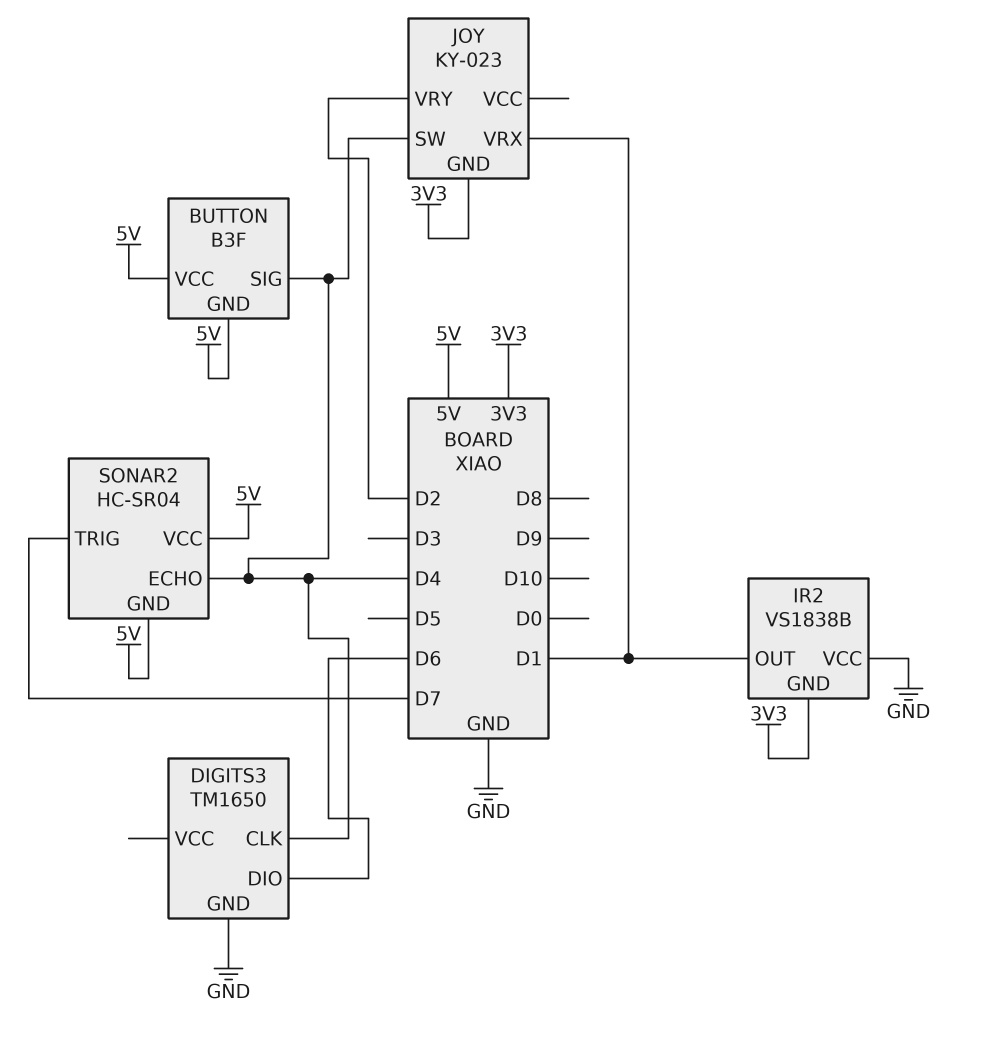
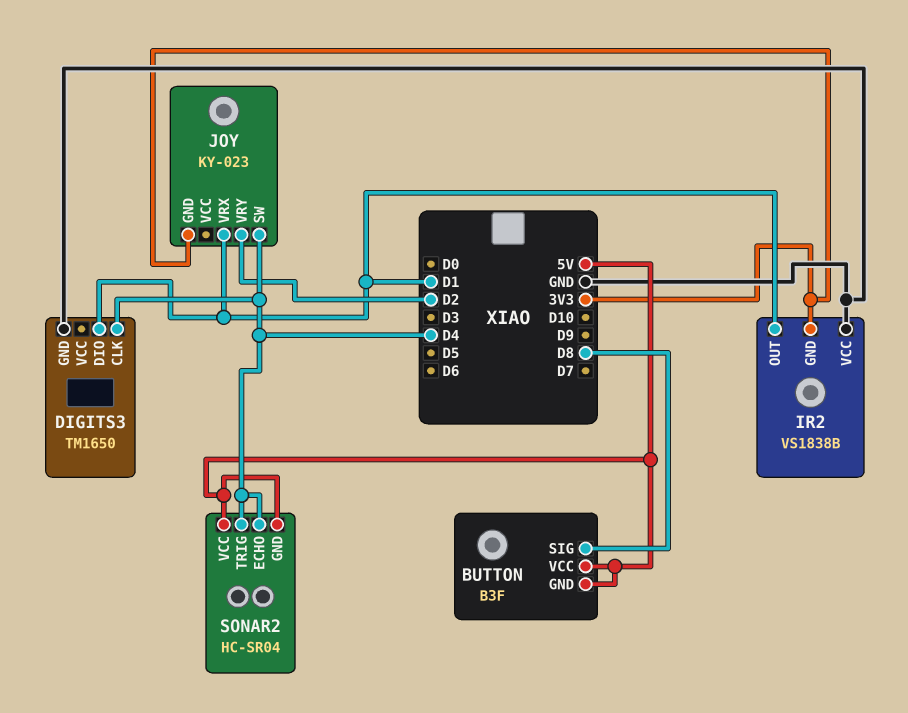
BUTTON pin SIG: D4 -> D8
DIGITS3 pin DIO: D6 -> D1
SONAR2 pin TRIG: D7 -> D4

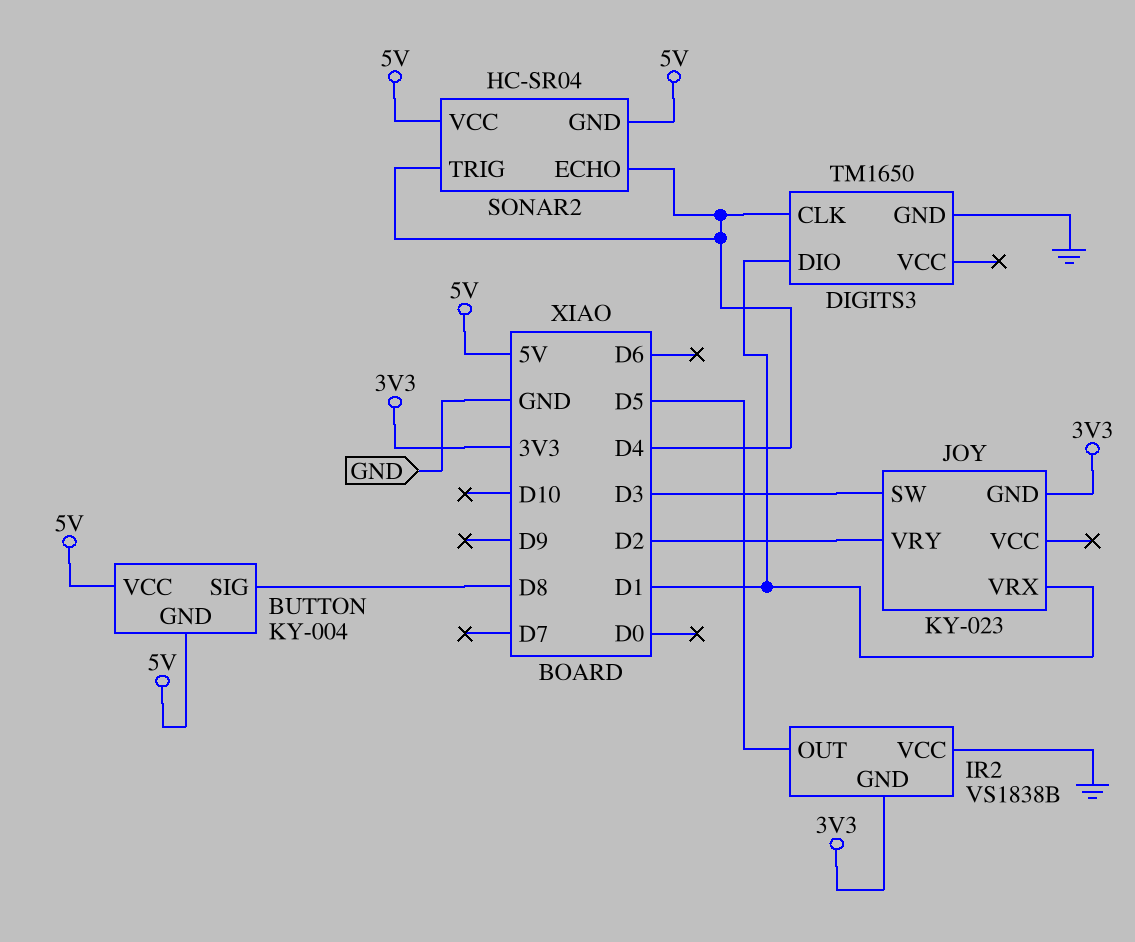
BUTTON: B3F -> KY-004
IR2 pin OUT: D1 -> D5
JOY pin SW: D4 -> D3

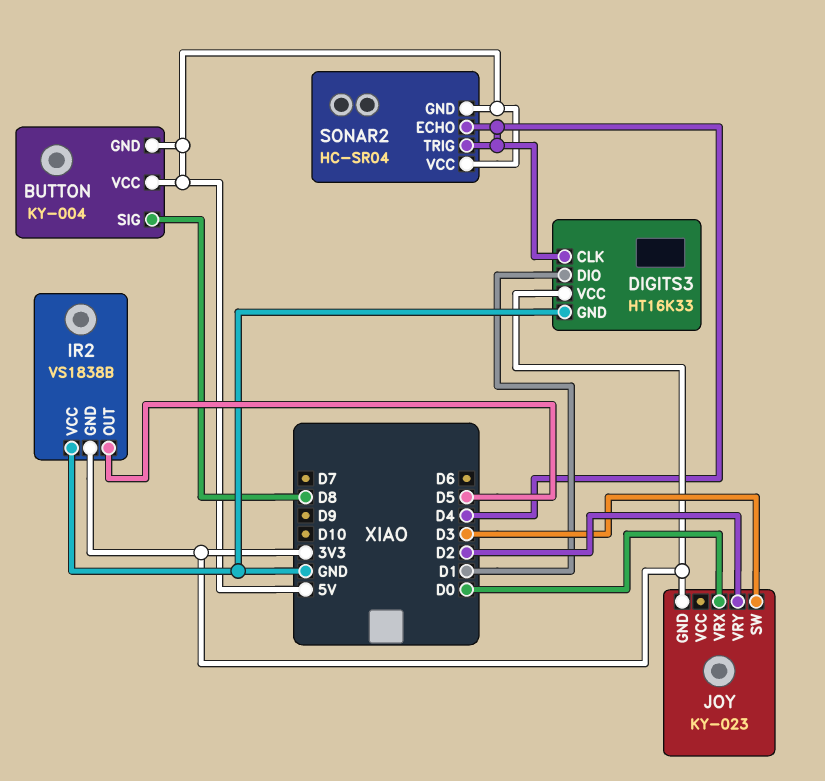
DIGITS3: TM1650 -> HT16K33
DIGITS3 pin VCC: none -> 3V3
JOY pin VRX: D1 -> D0

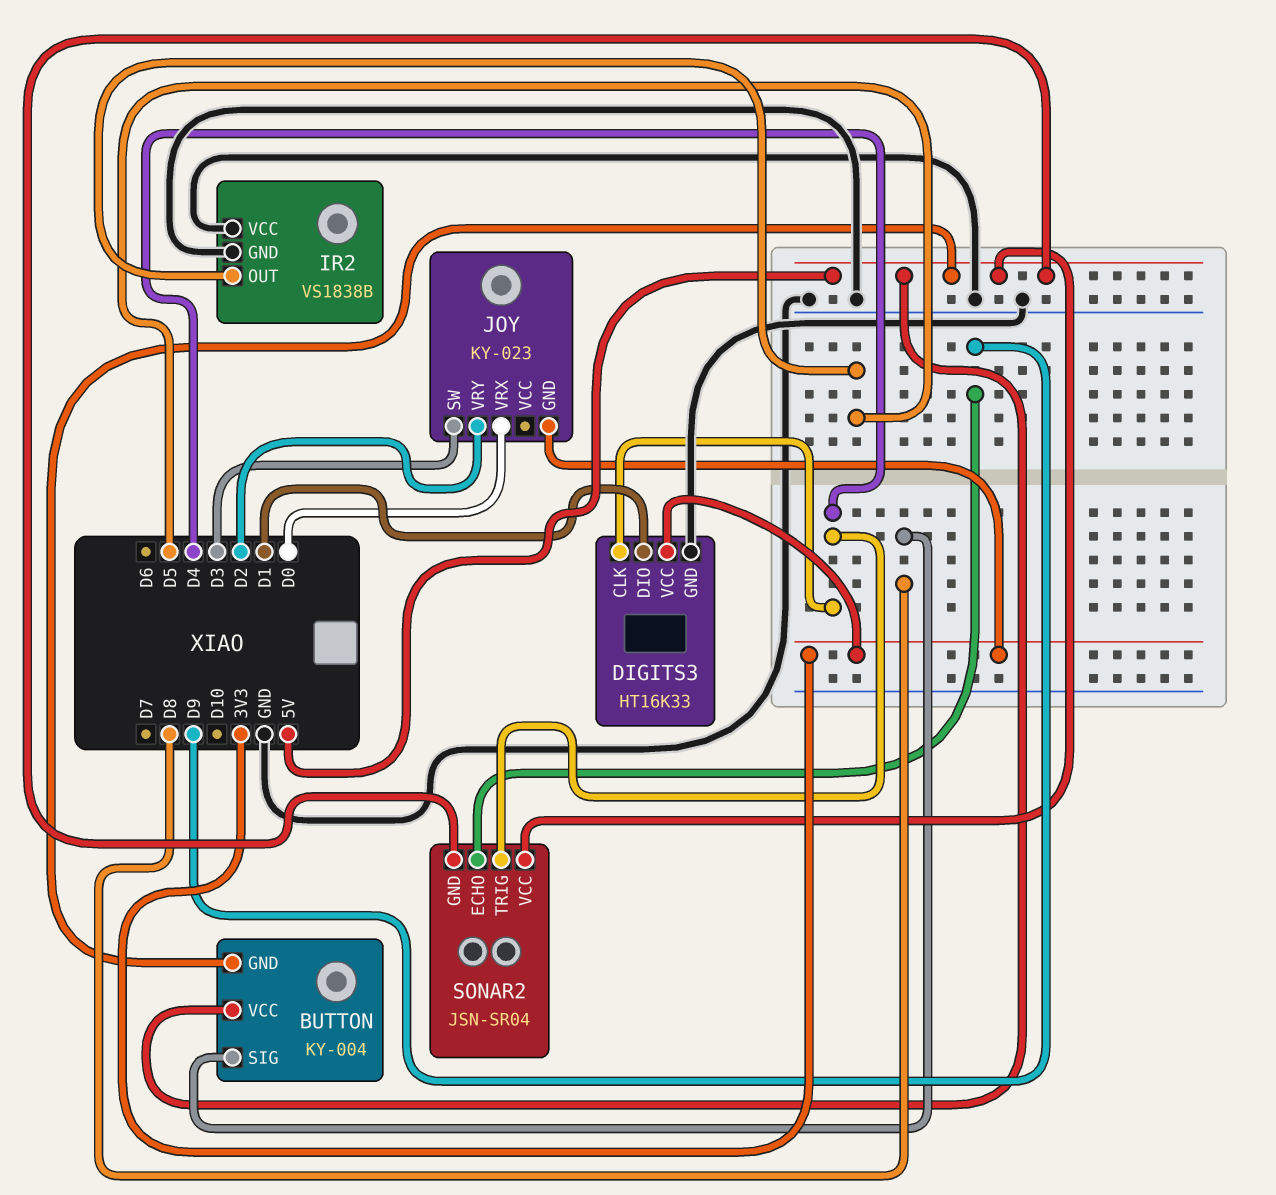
IR2 pin GND: 3V3 -> GND
SONAR2: HC-SR04 -> JSN-SR04
SONAR2 pin ECHO: D4 -> D9

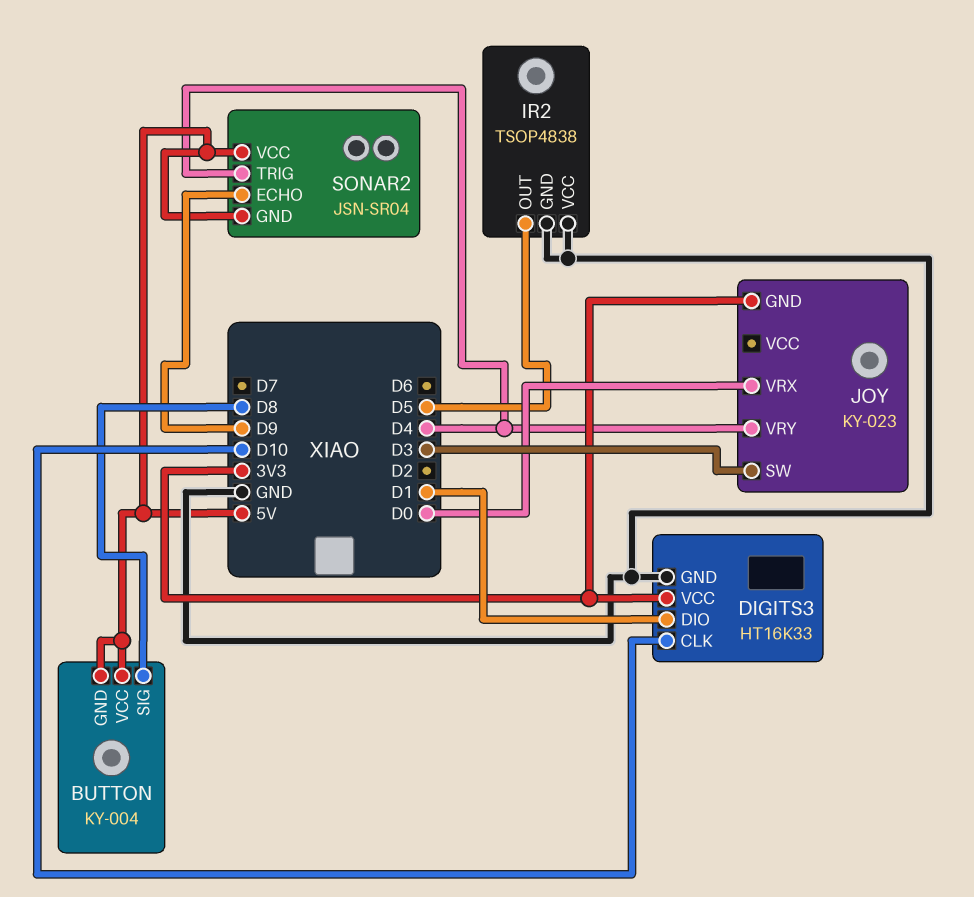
DIGITS3 pin CLK: D4 -> D10
IR2: VS1838B -> TSOP4838
JOY pin VRY: D2 -> D4

